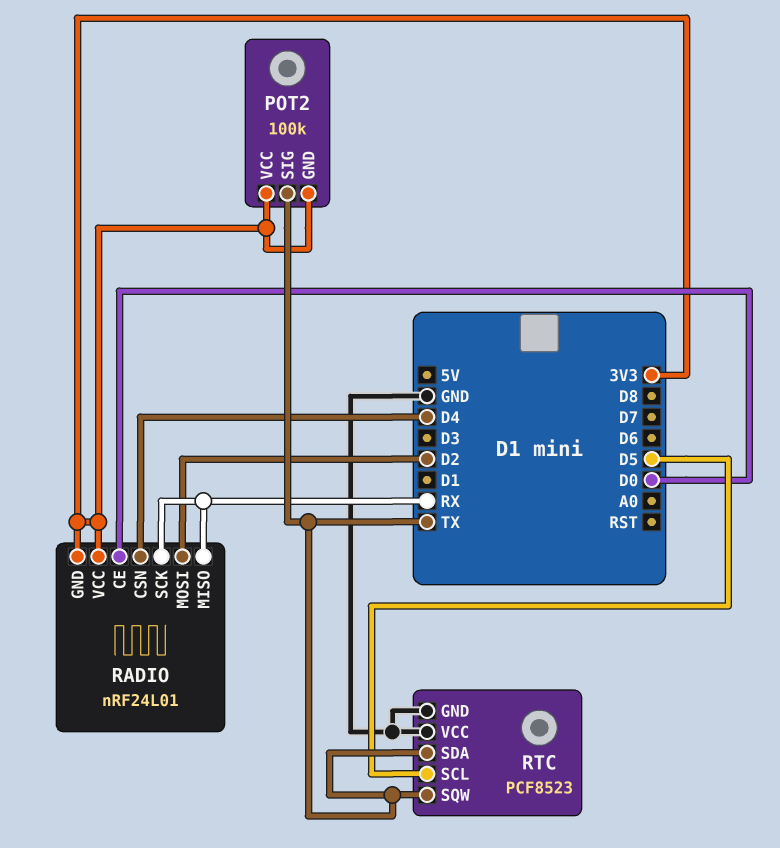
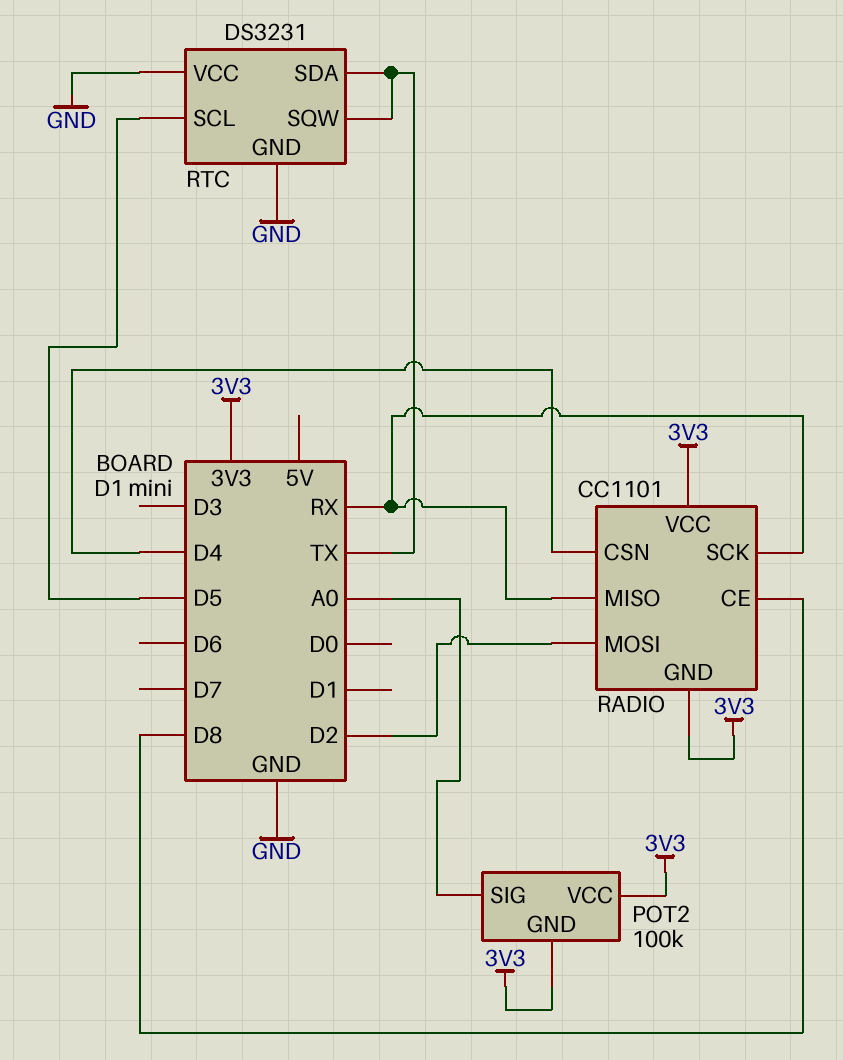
POT2 pin SIG: TX -> A0
RADIO: nRF24L01 -> CC1101
RADIO pin CE: D0 -> D8
RTC: PCF8523 -> DS3231

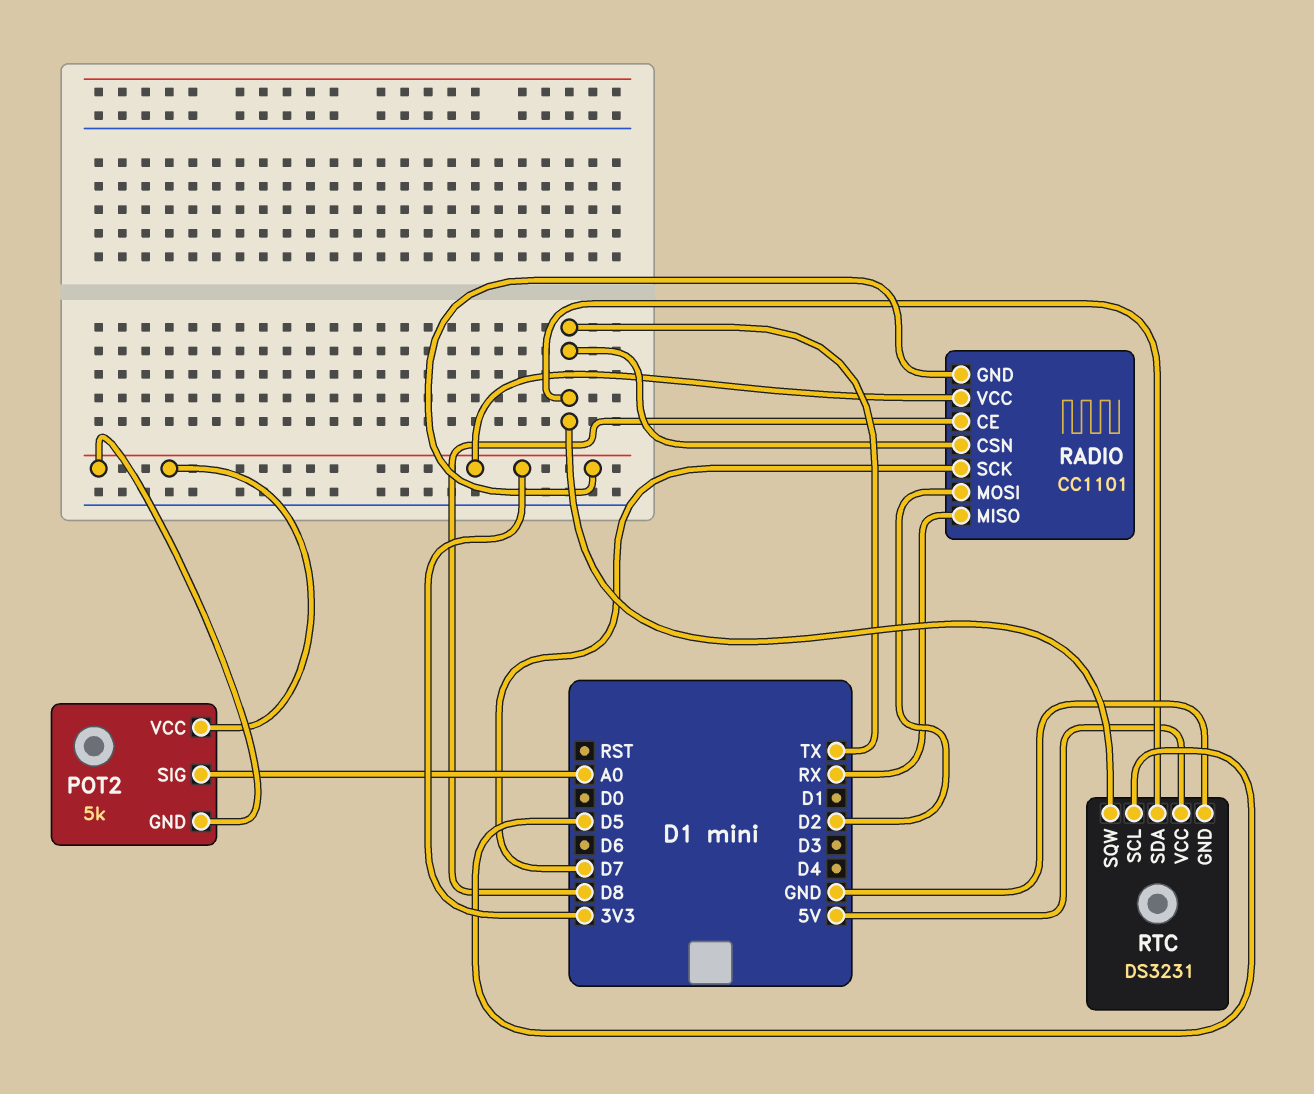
POT2: 100k -> 5k
RADIO pin CSN: D4 -> TX
RADIO pin SCK: RX -> D7
RTC pin VCC: GND -> 5V

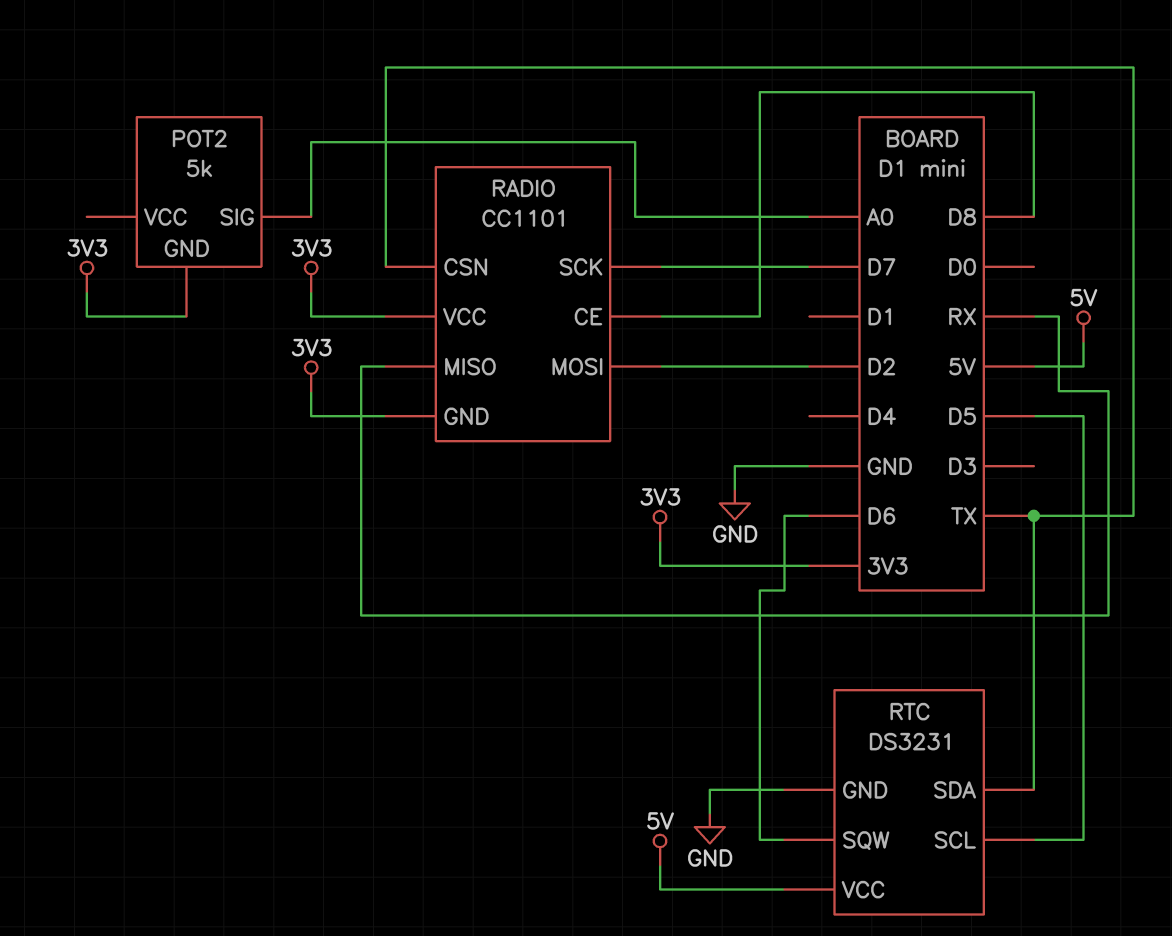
POT2 pin VCC: 3V3 -> none
RTC pin SQW: TX -> D6

